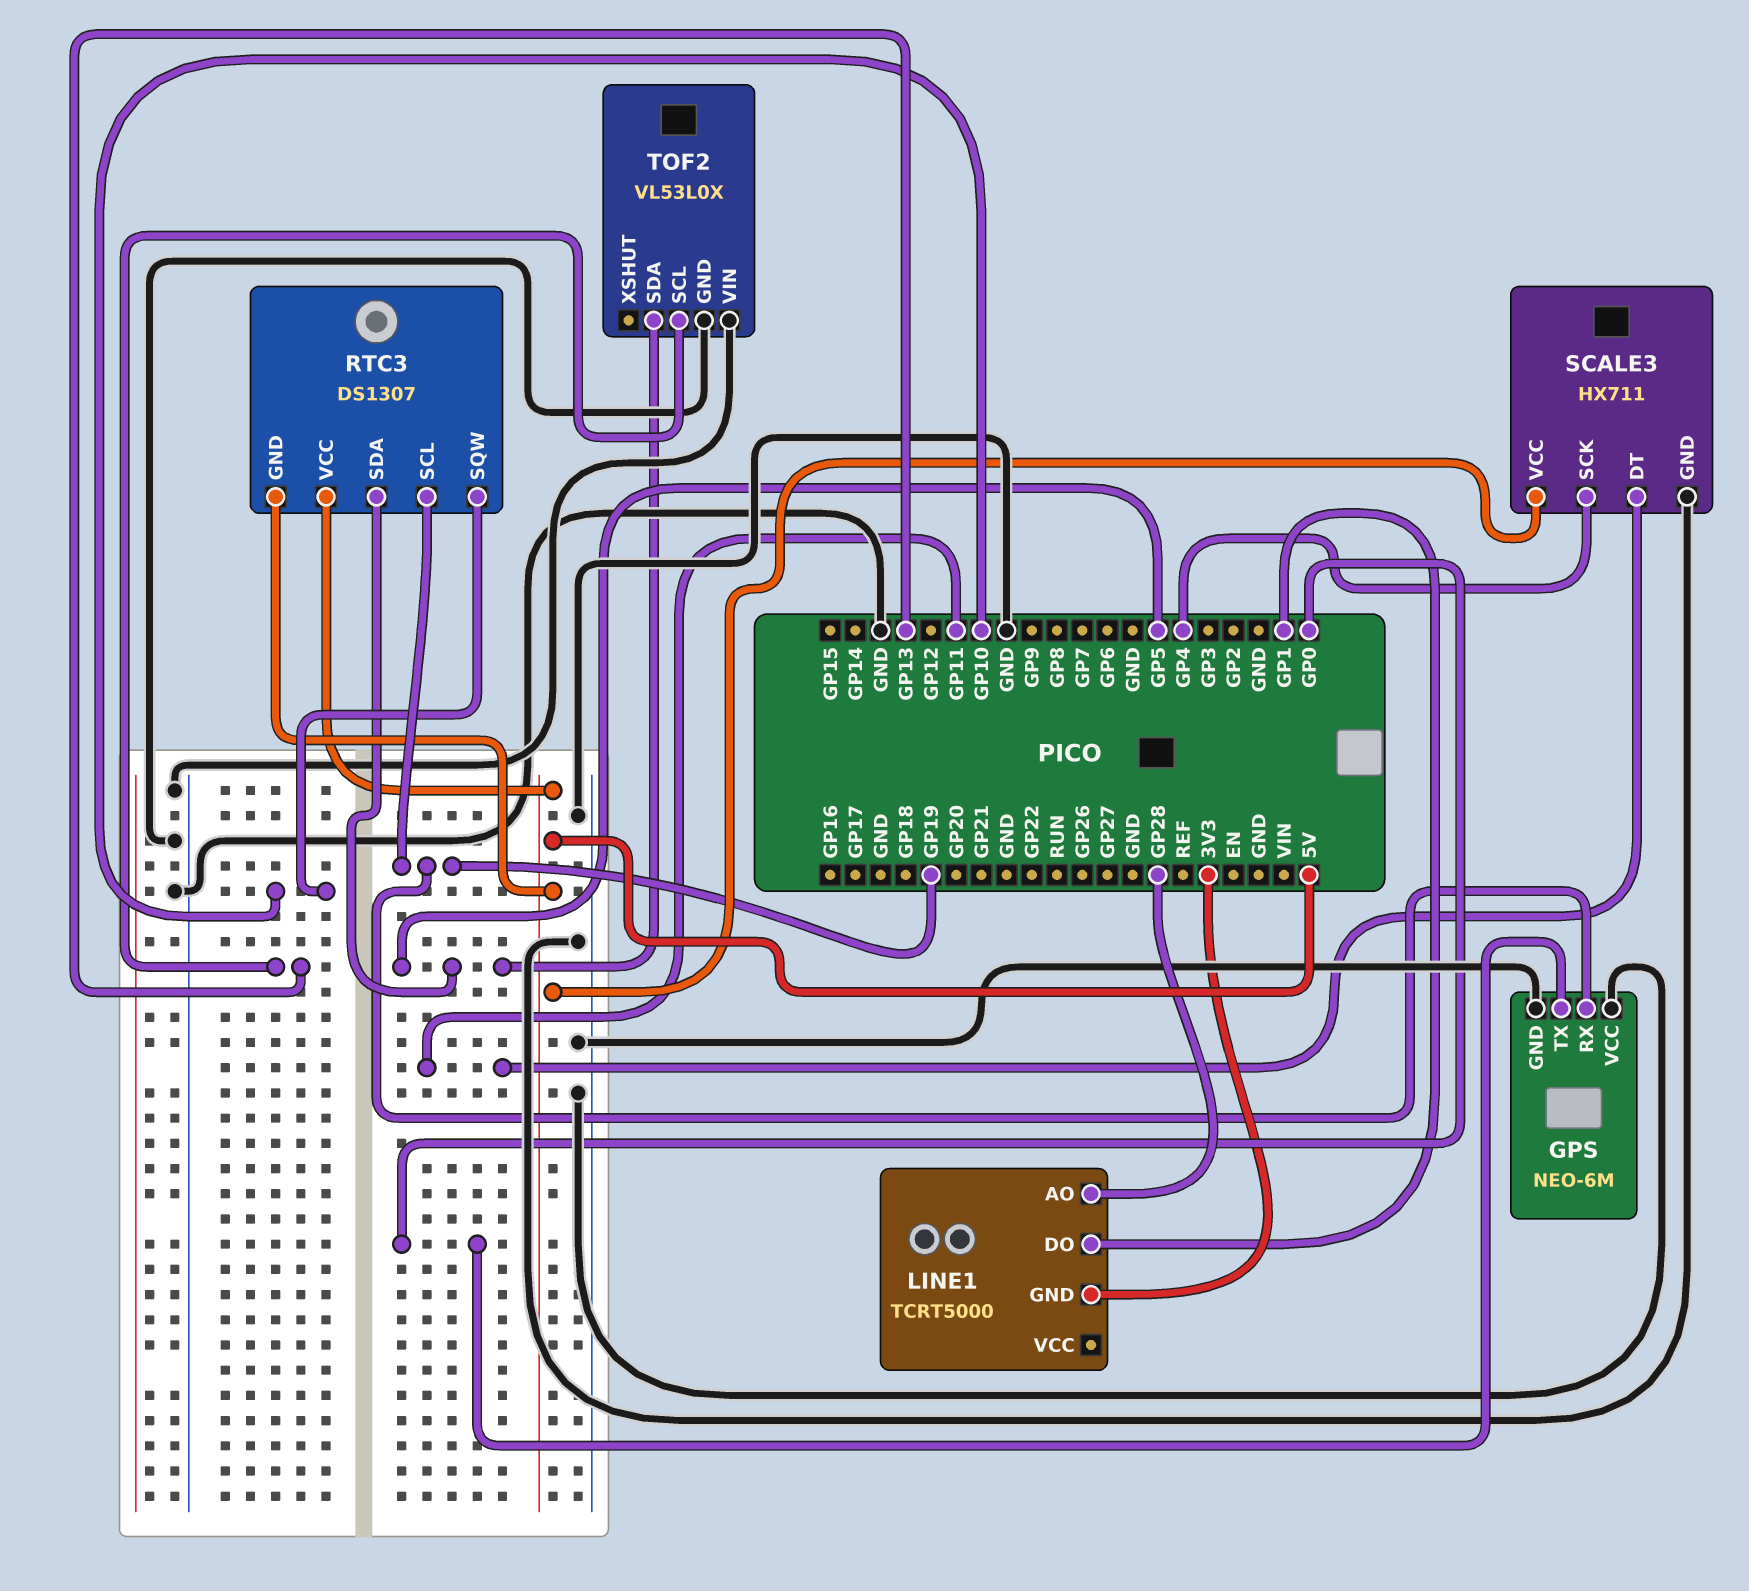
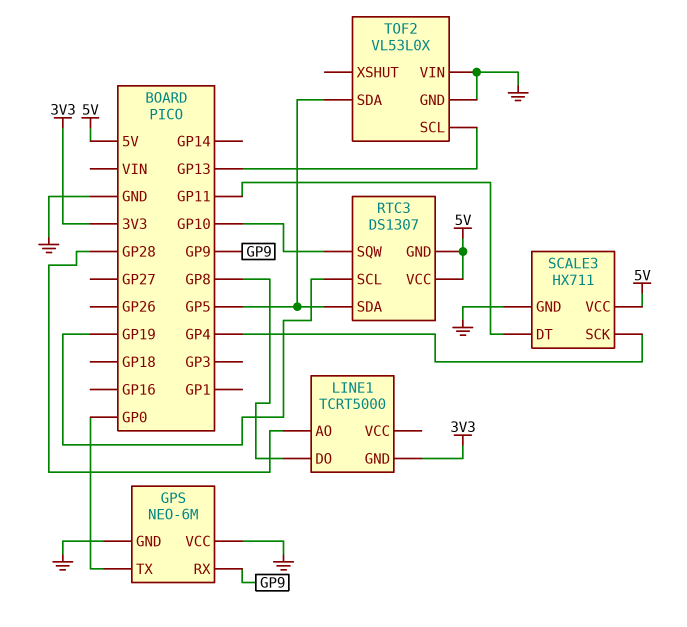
GPS pin RX: GP19 -> GP9
LINE1 pin DO: GP1 -> GP8

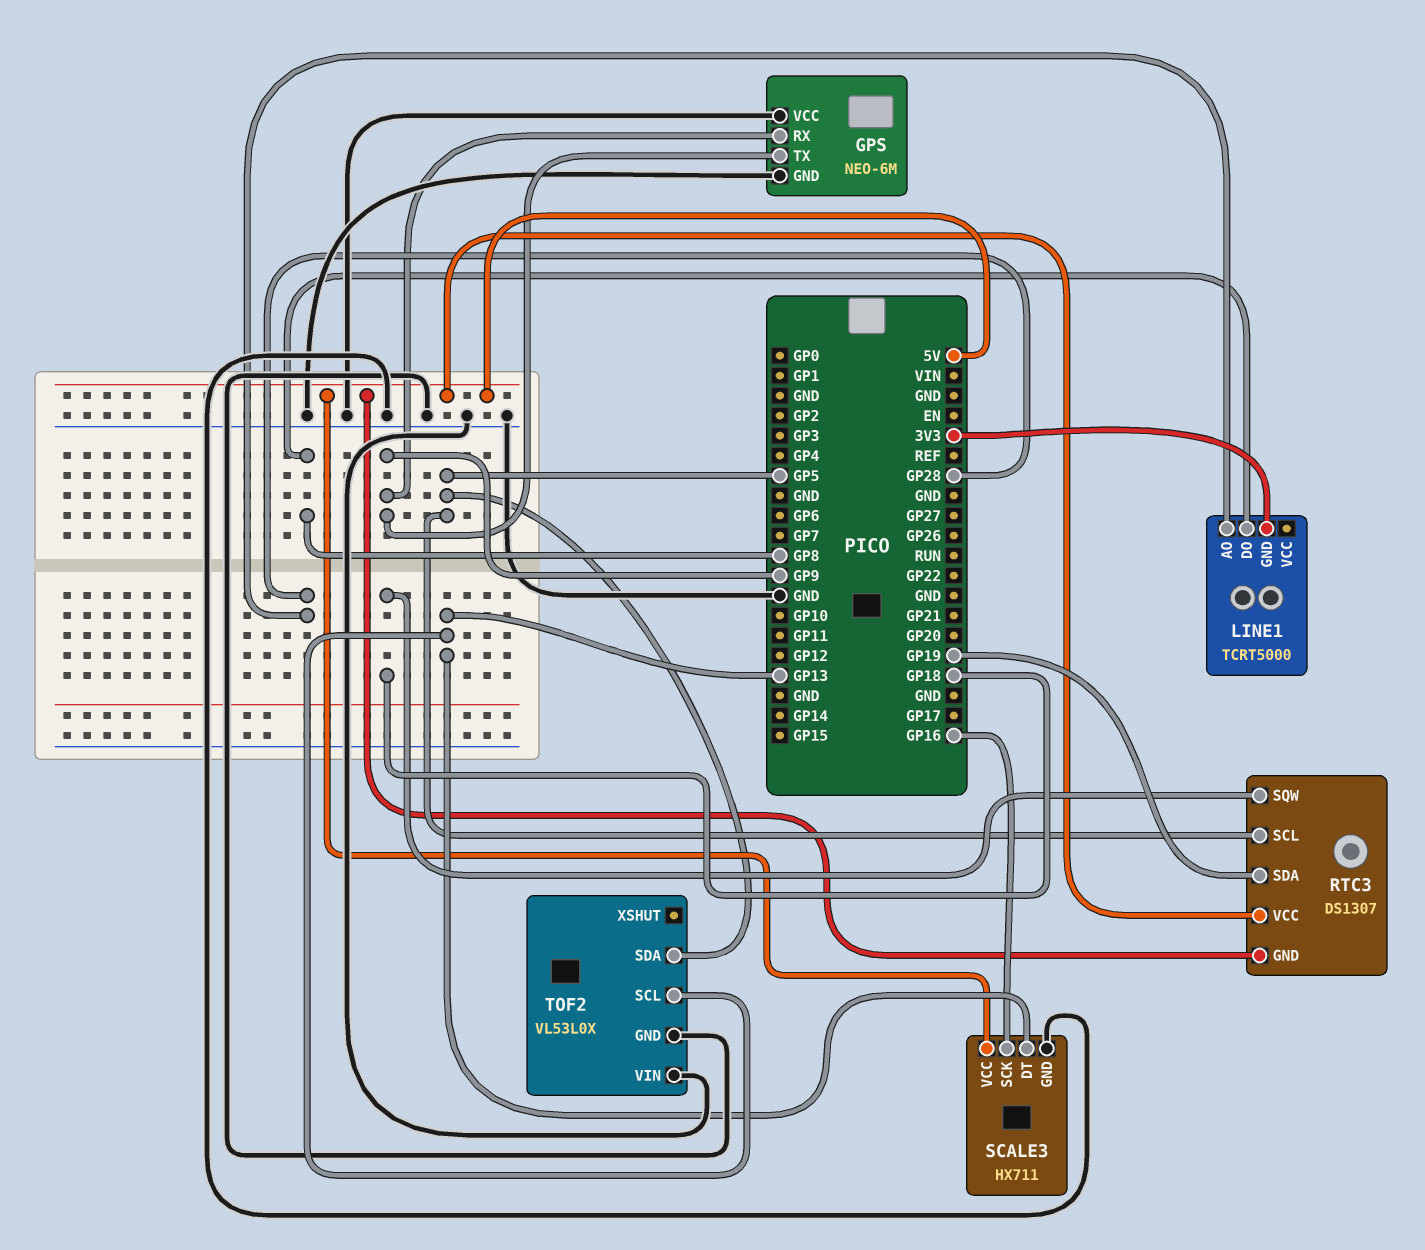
GPS pin TX: GP0 -> GP9
RTC3 pin SCL: GP19 -> GP5
RTC3 pin SDA: GP5 -> GP19
RTC3 pin SQW: GP10 -> GP18
SCALE3 pin DT: GP11 -> GP13
SCALE3 pin SCK: GP4 -> GP16

